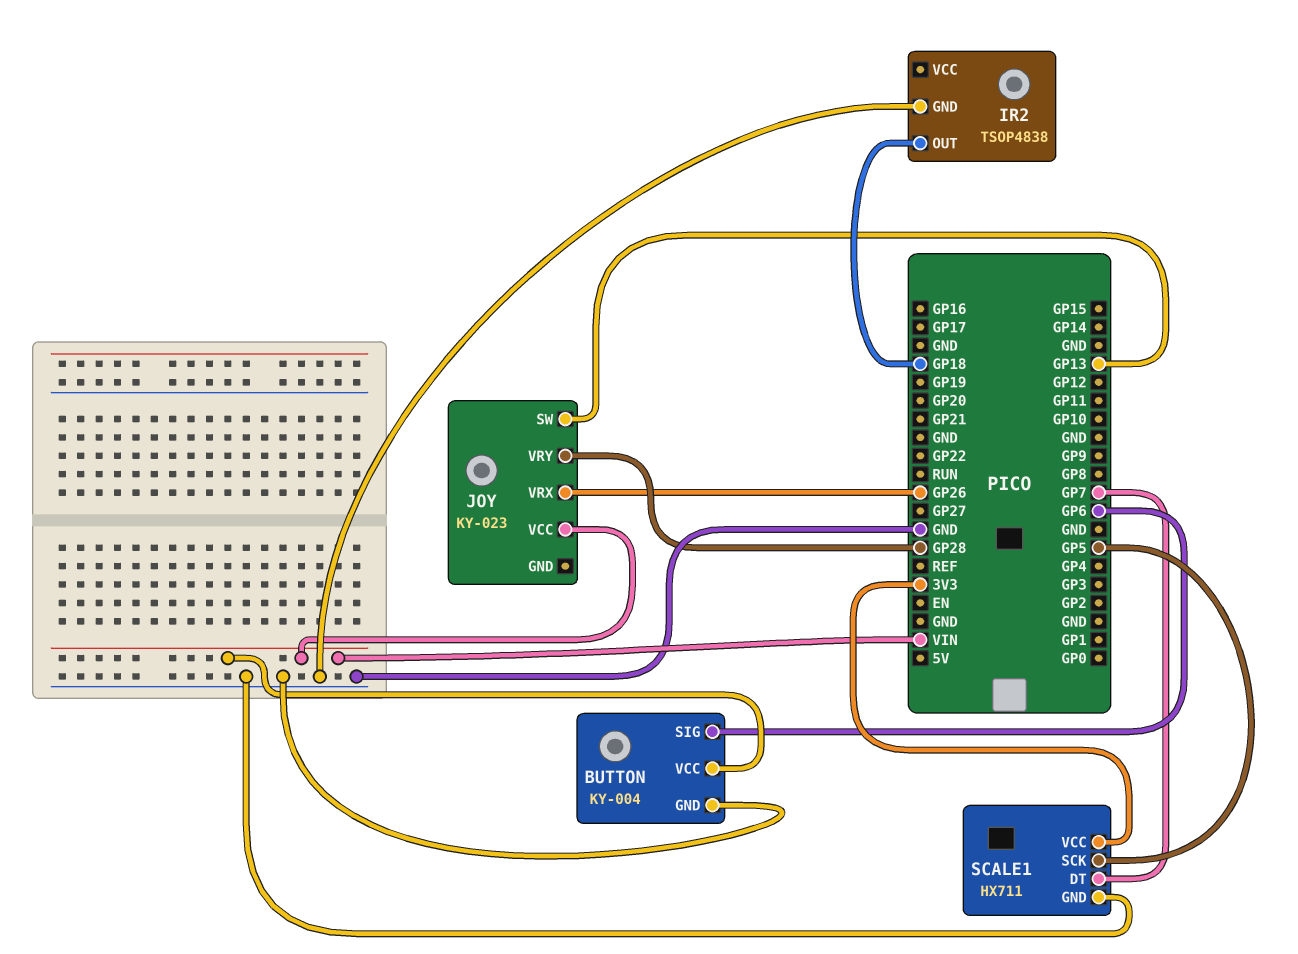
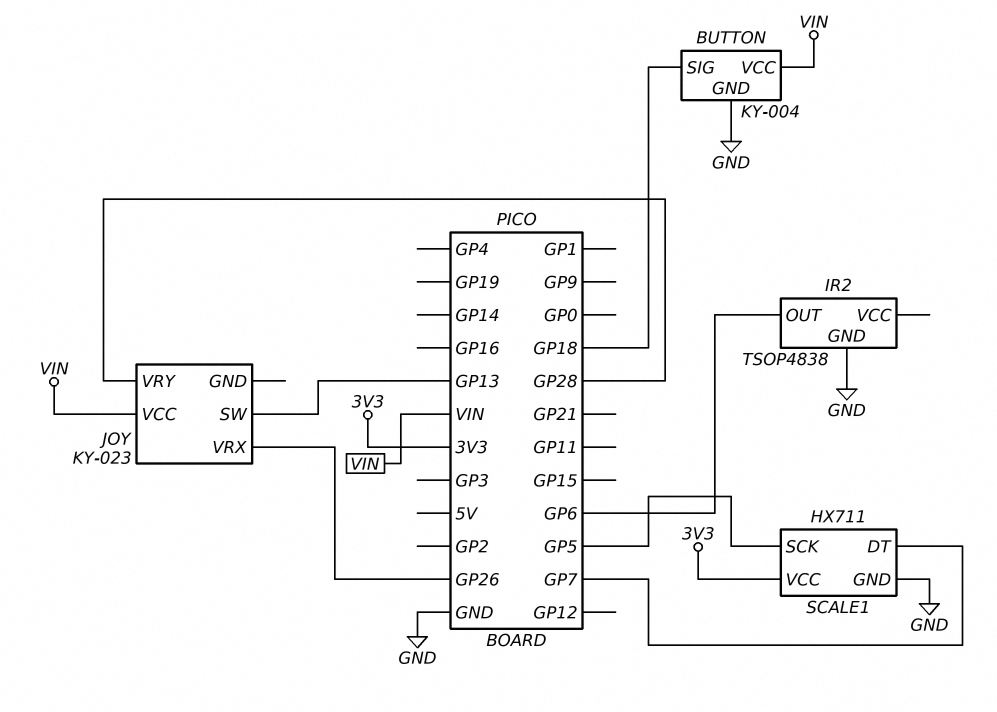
BUTTON pin SIG: GP6 -> GP18
IR2 pin OUT: GP18 -> GP6

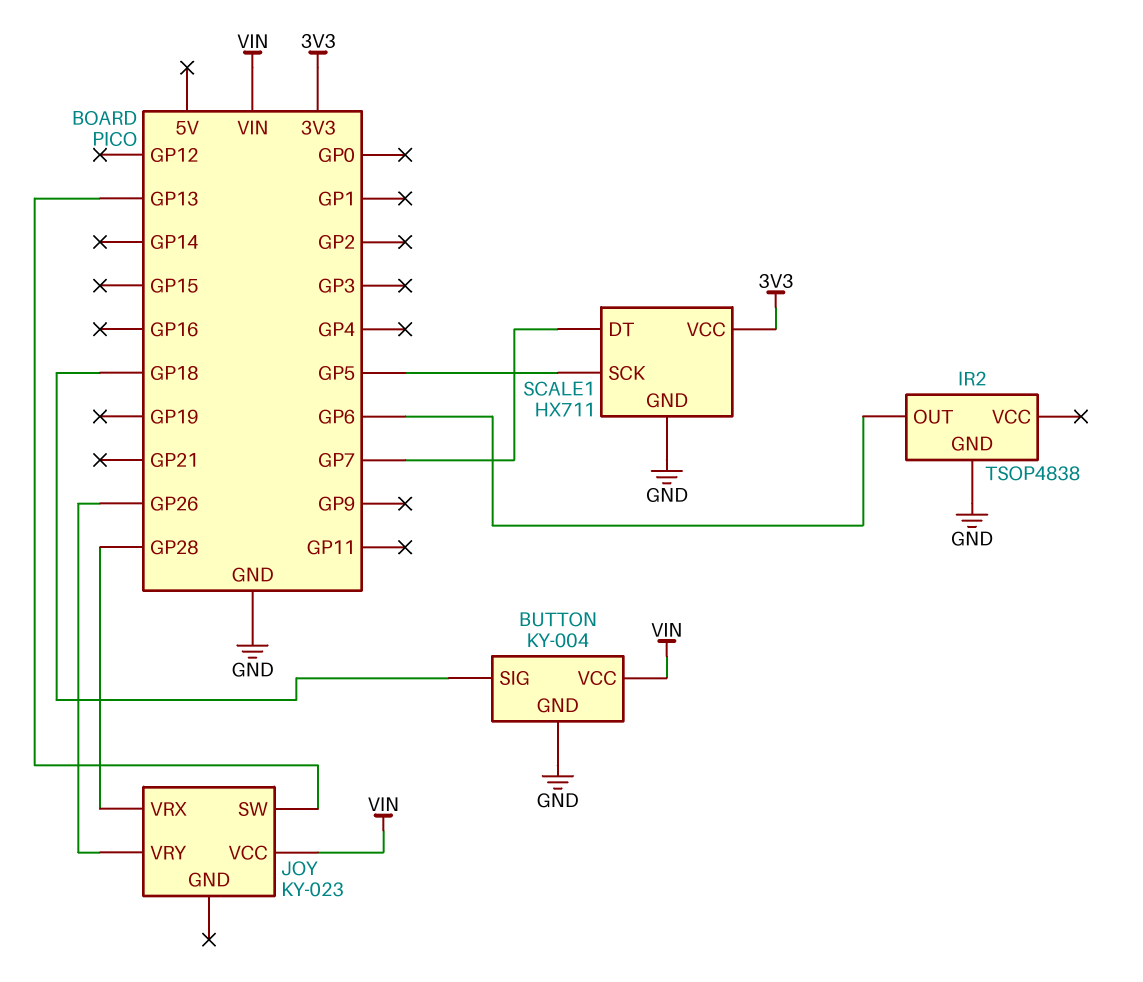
JOY pin VRX: GP26 -> GP28
JOY pin VRY: GP28 -> GP26

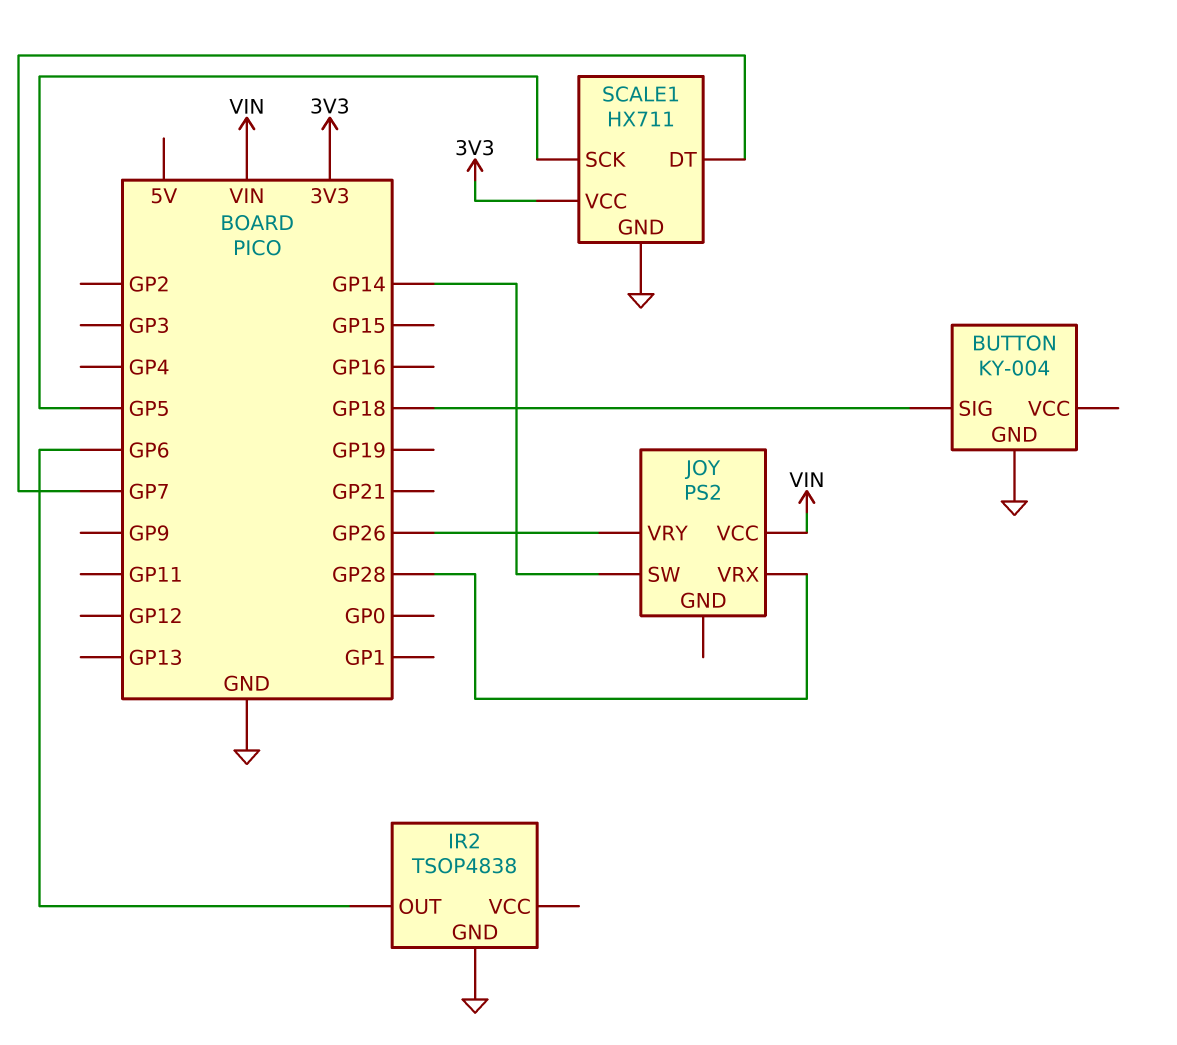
BUTTON pin VCC: VIN -> none
JOY: KY-023 -> PS2
JOY pin SW: GP13 -> GP14

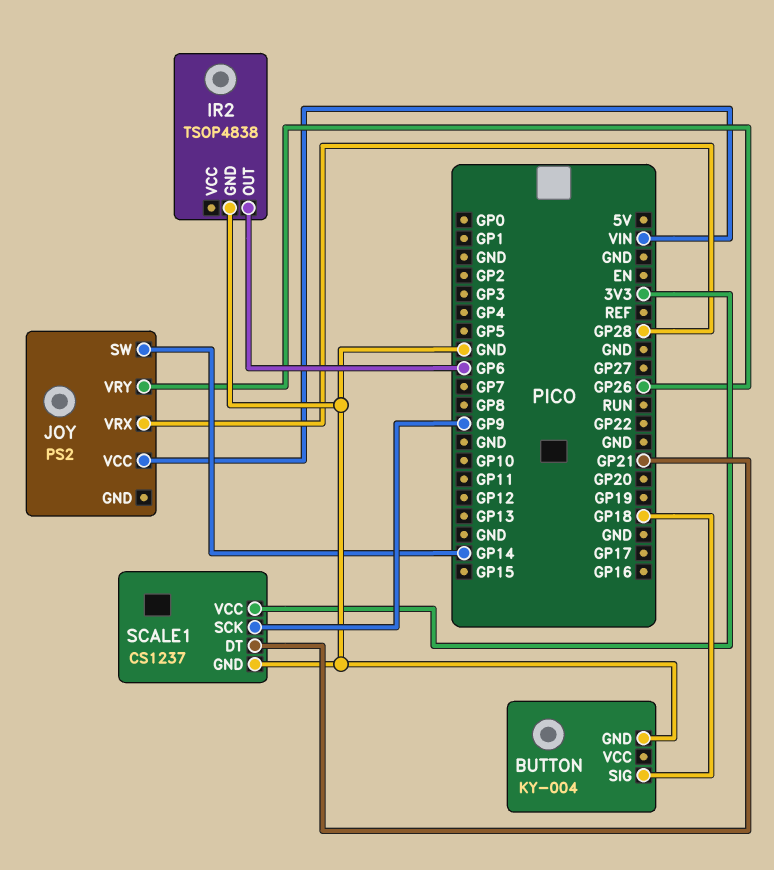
SCALE1: HX711 -> CS1237
SCALE1 pin DT: GP7 -> GP21
SCALE1 pin SCK: GP5 -> GP9

